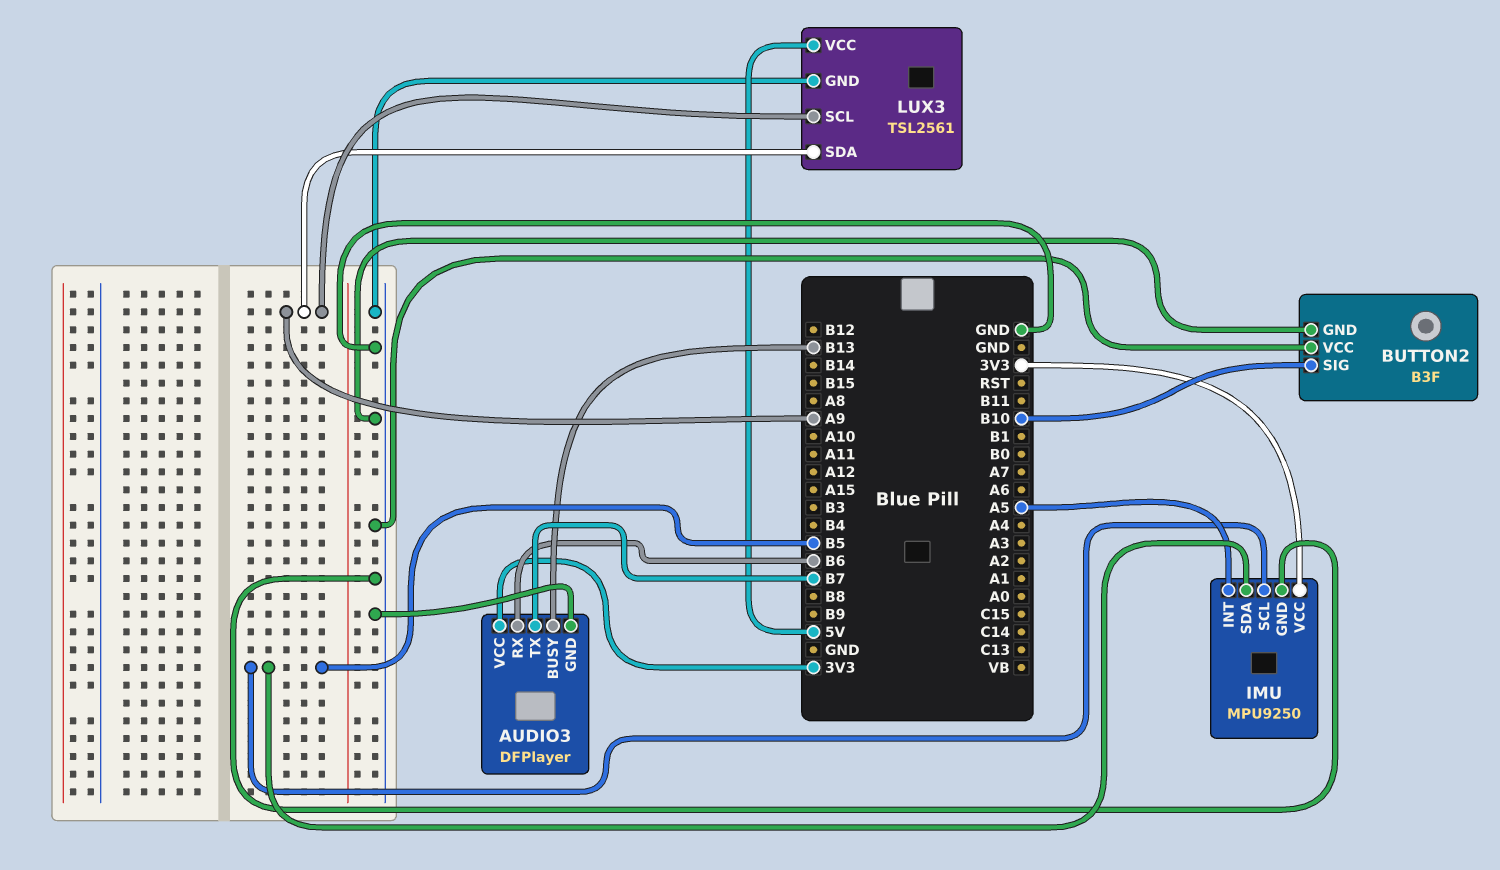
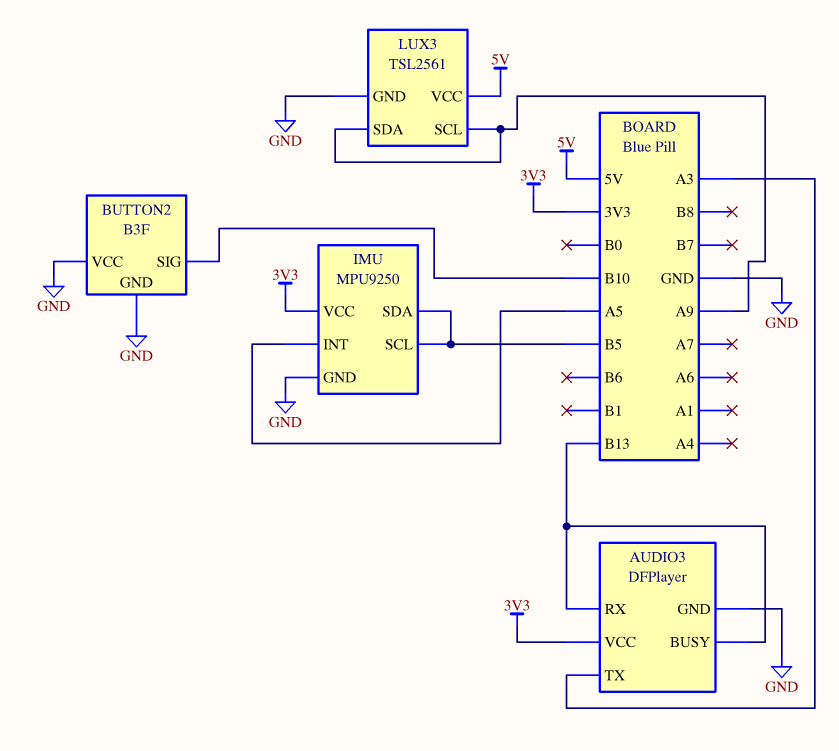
AUDIO3 pin RX: B6 -> B13
AUDIO3 pin TX: B7 -> A3

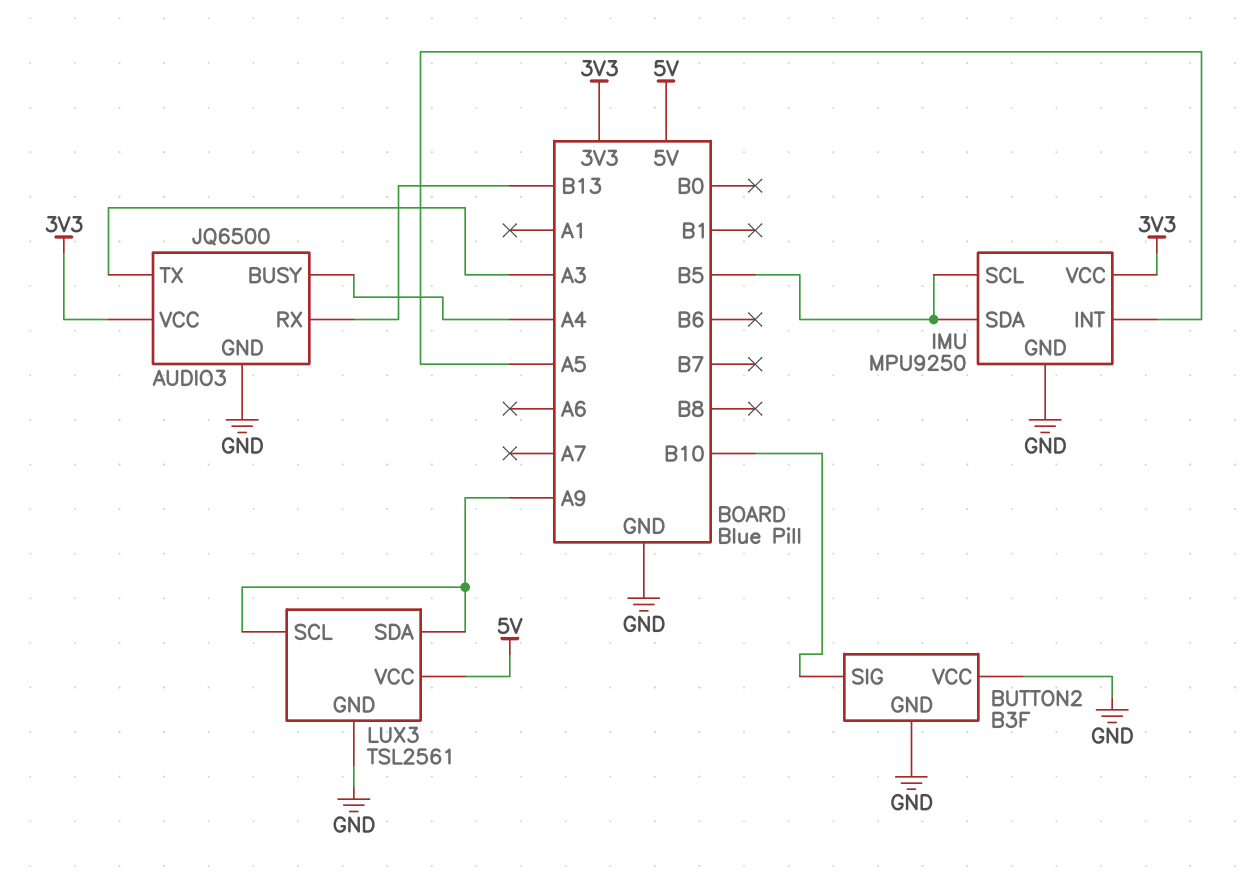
AUDIO3: DFPlayer -> JQ6500
AUDIO3 pin BUSY: B13 -> A4

